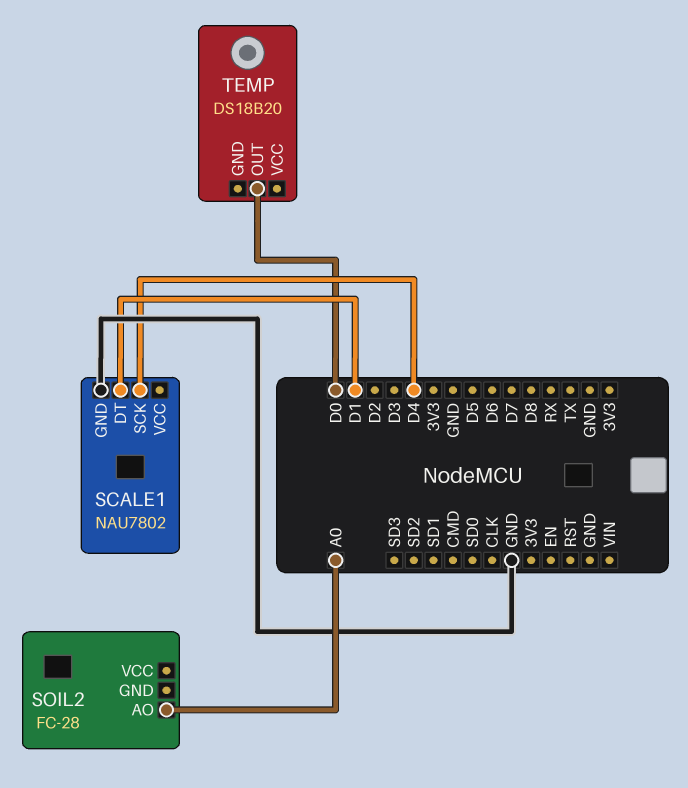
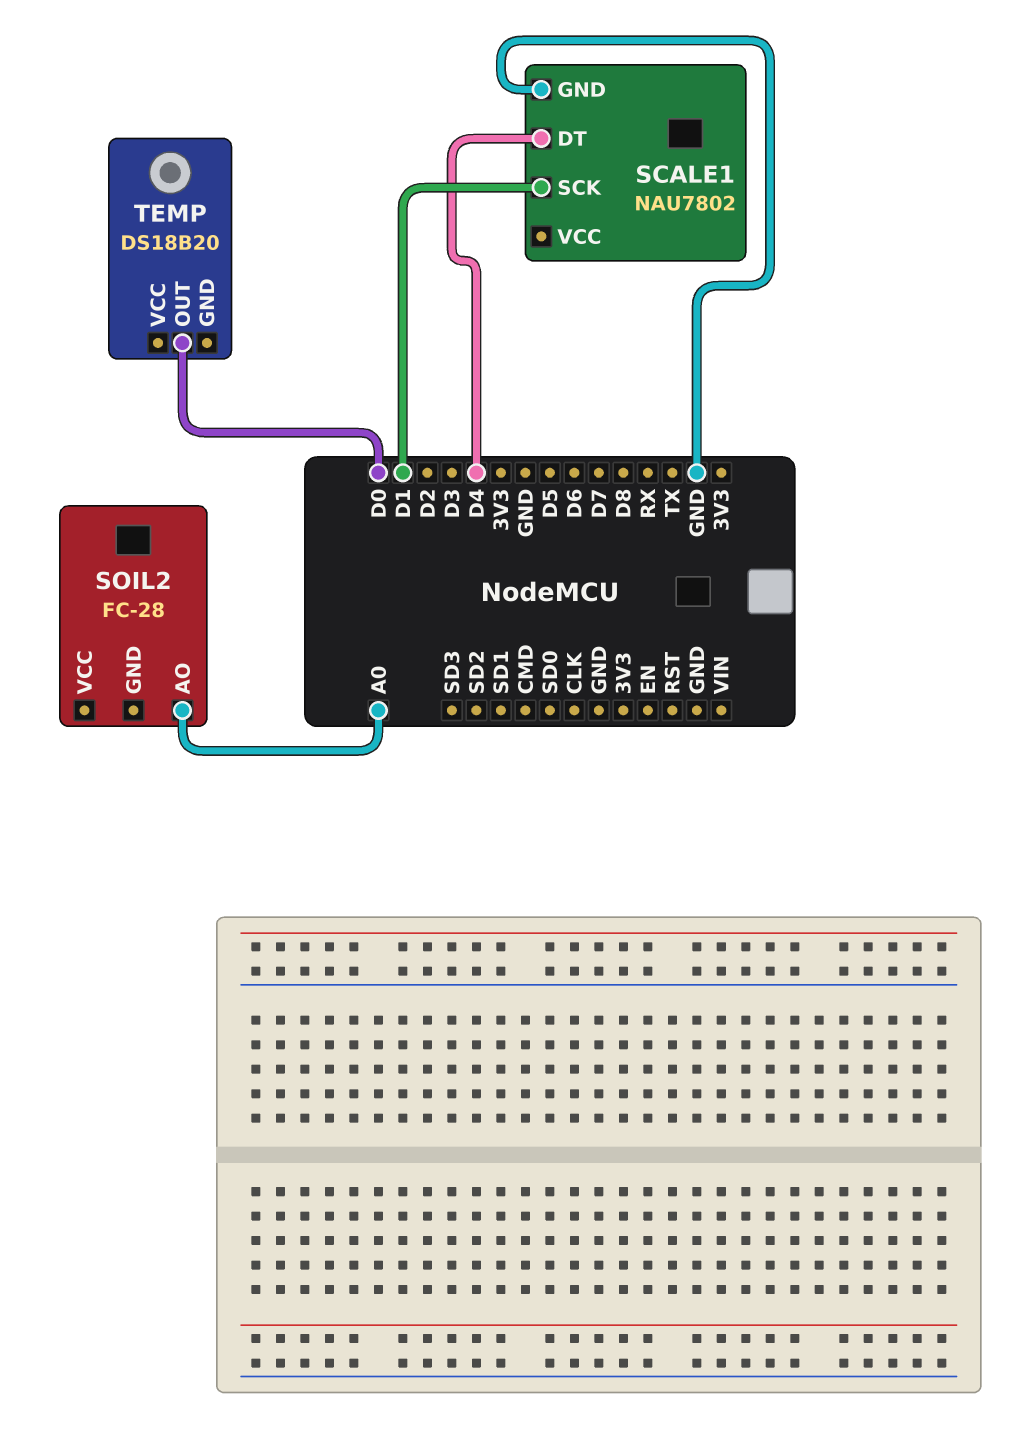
SCALE1 pin DT: D1 -> D4
SCALE1 pin SCK: D4 -> D1

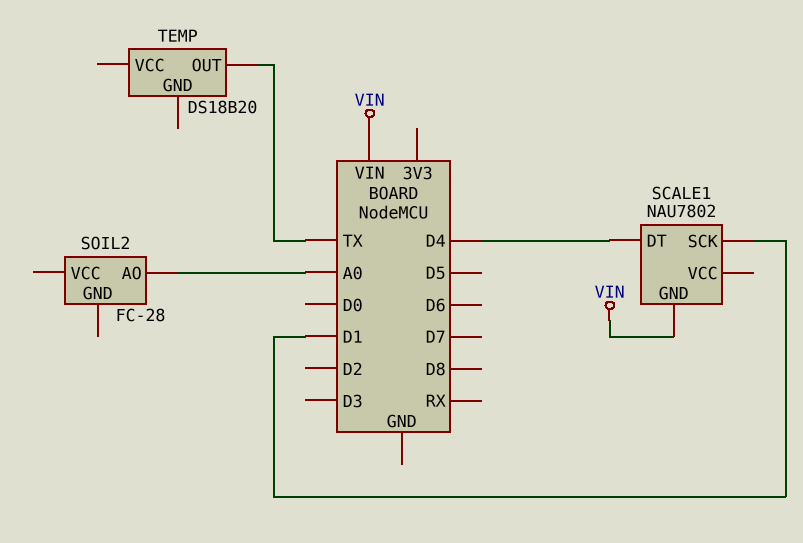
SCALE1 pin GND: GND -> VIN
TEMP pin OUT: D0 -> TX

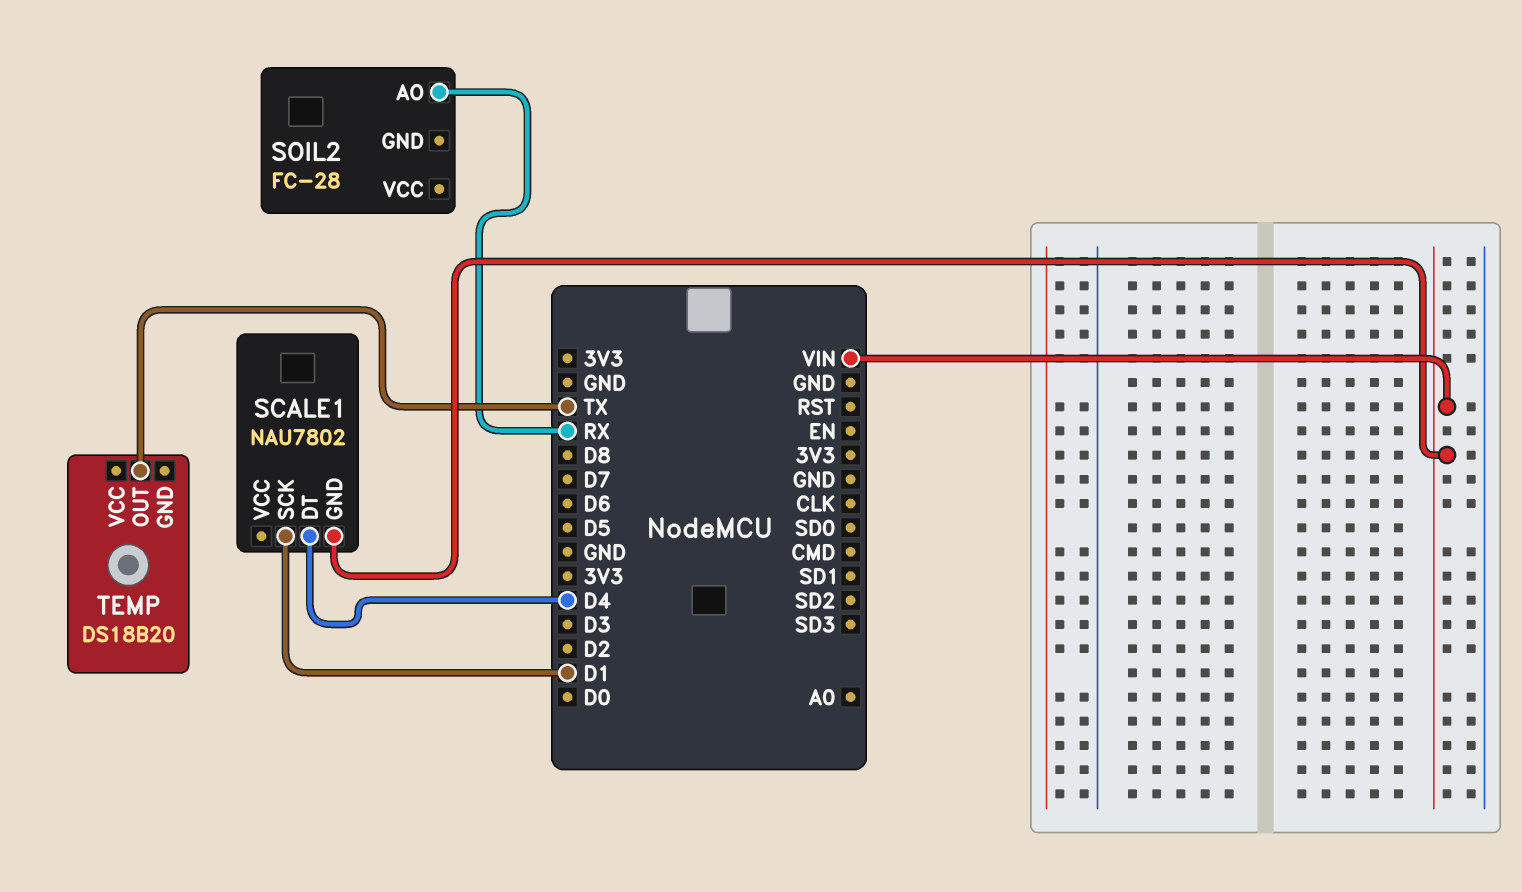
SOIL2 pin AO: A0 -> RX

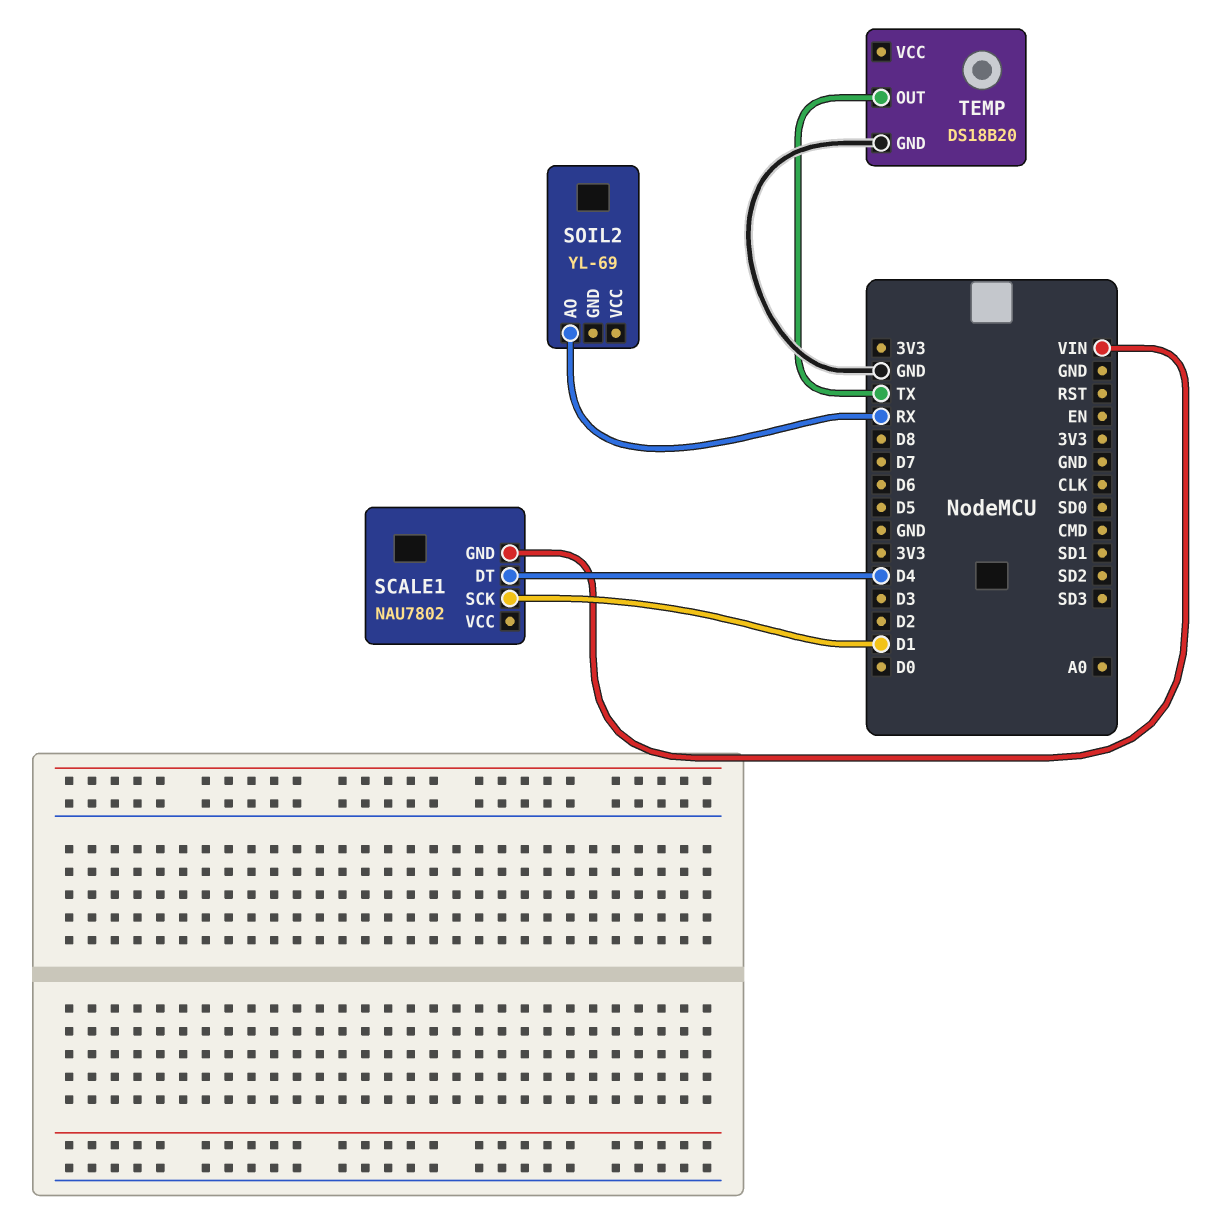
SOIL2: FC-28 -> YL-69
TEMP pin GND: none -> GND

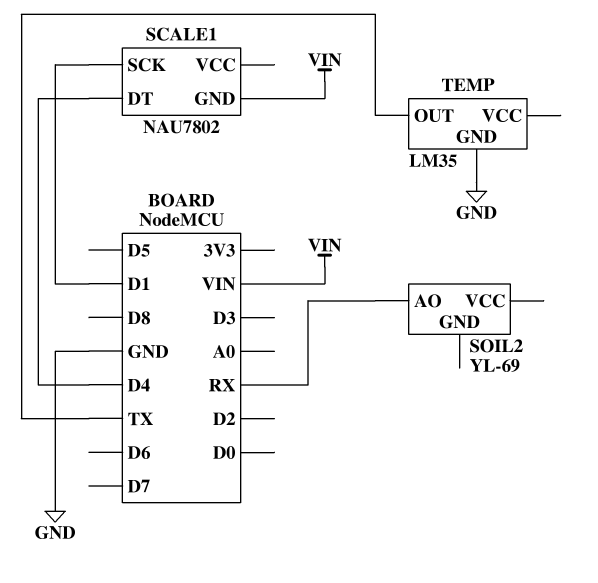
TEMP: DS18B20 -> LM35

